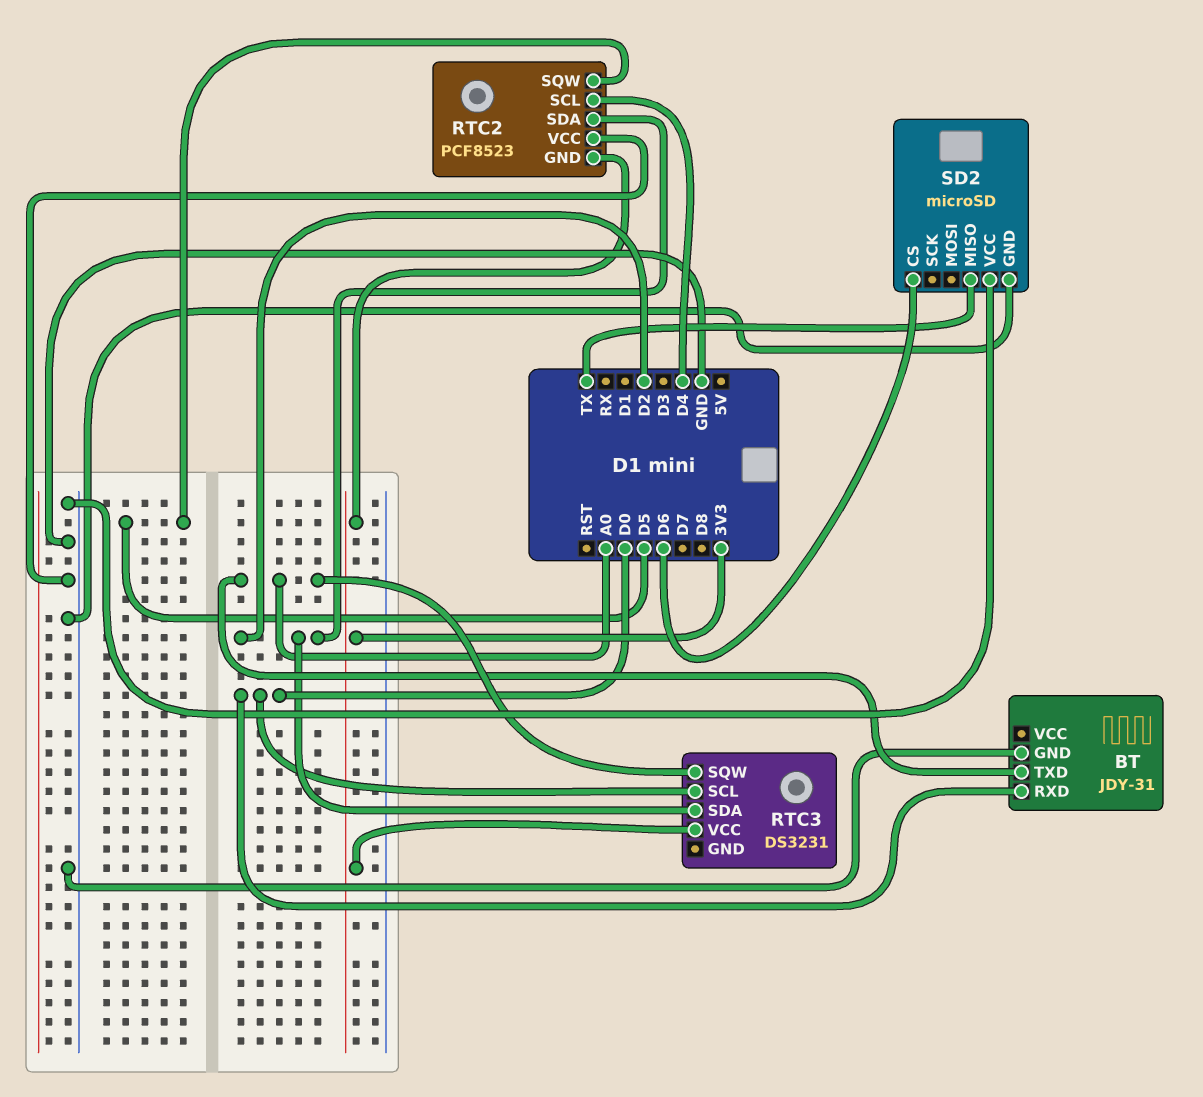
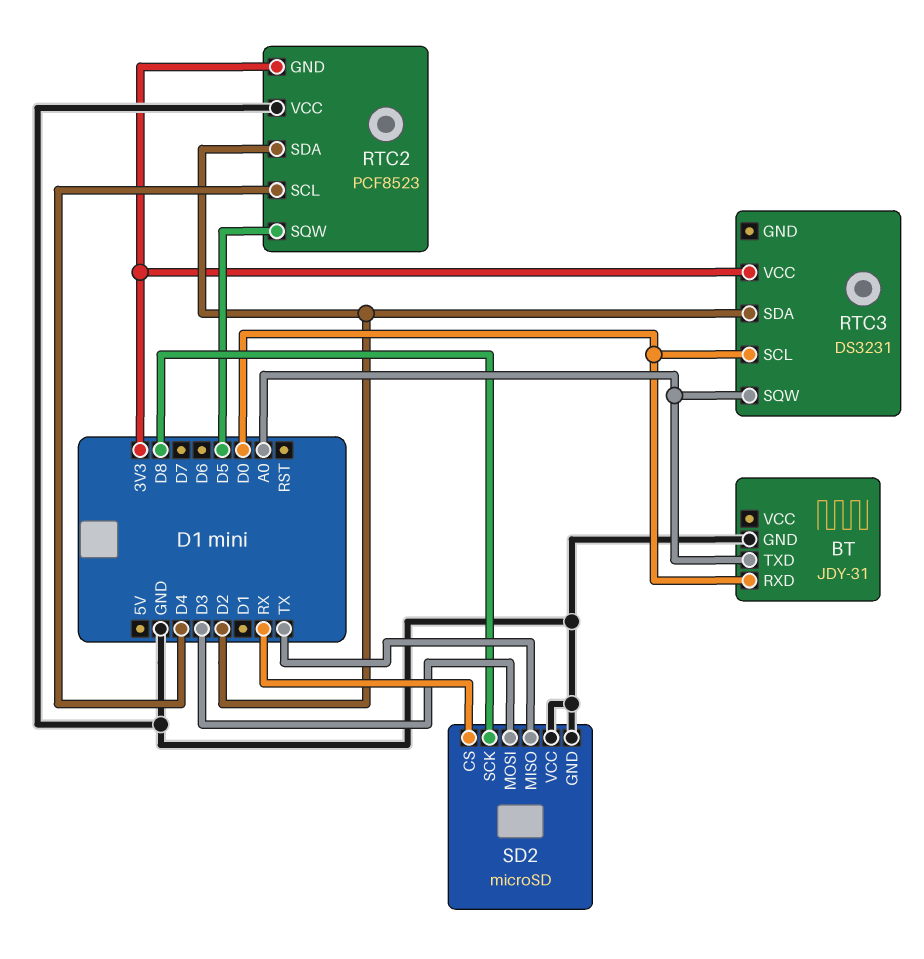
SD2 pin CS: D6 -> RX
SD2 pin MOSI: none -> D3
SD2 pin SCK: none -> D8

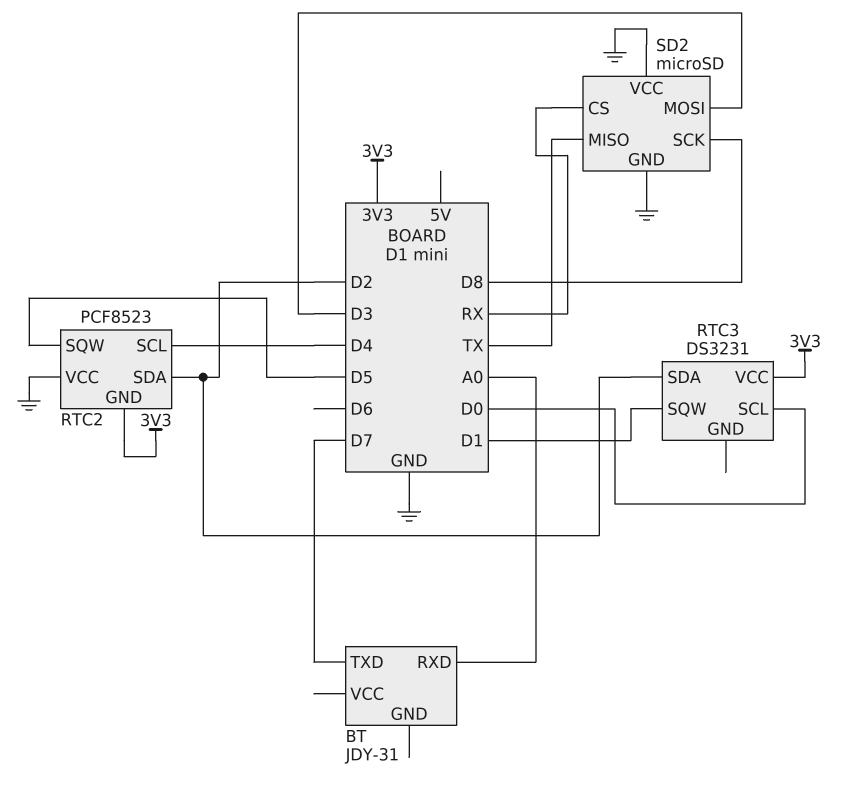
BT pin GND: GND -> none
BT pin RXD: D0 -> A0
BT pin TXD: A0 -> D7
RTC3 pin SQW: A0 -> D1

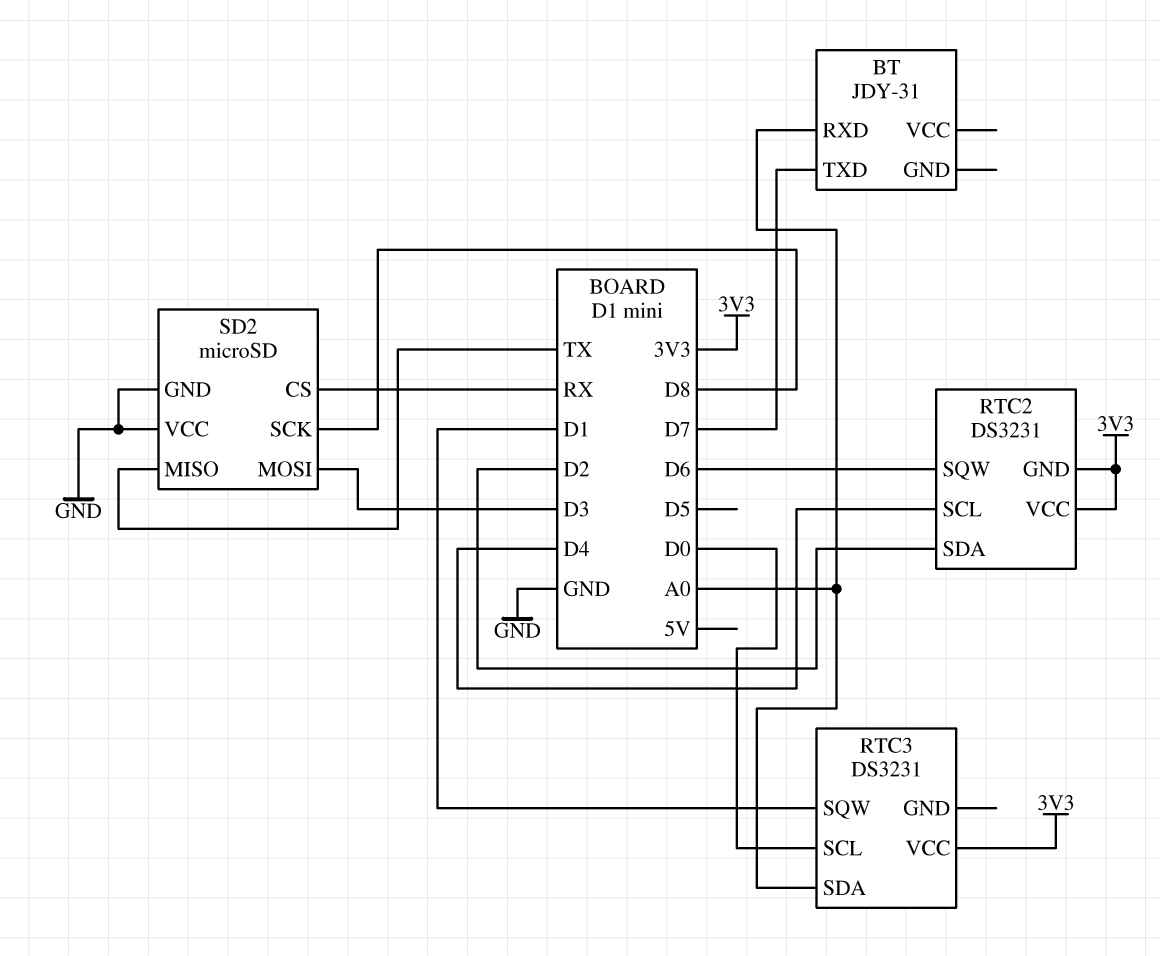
RTC2: PCF8523 -> DS3231
RTC2 pin SQW: D5 -> D6
RTC2 pin VCC: GND -> 3V3
RTC3 pin SDA: D2 -> A0

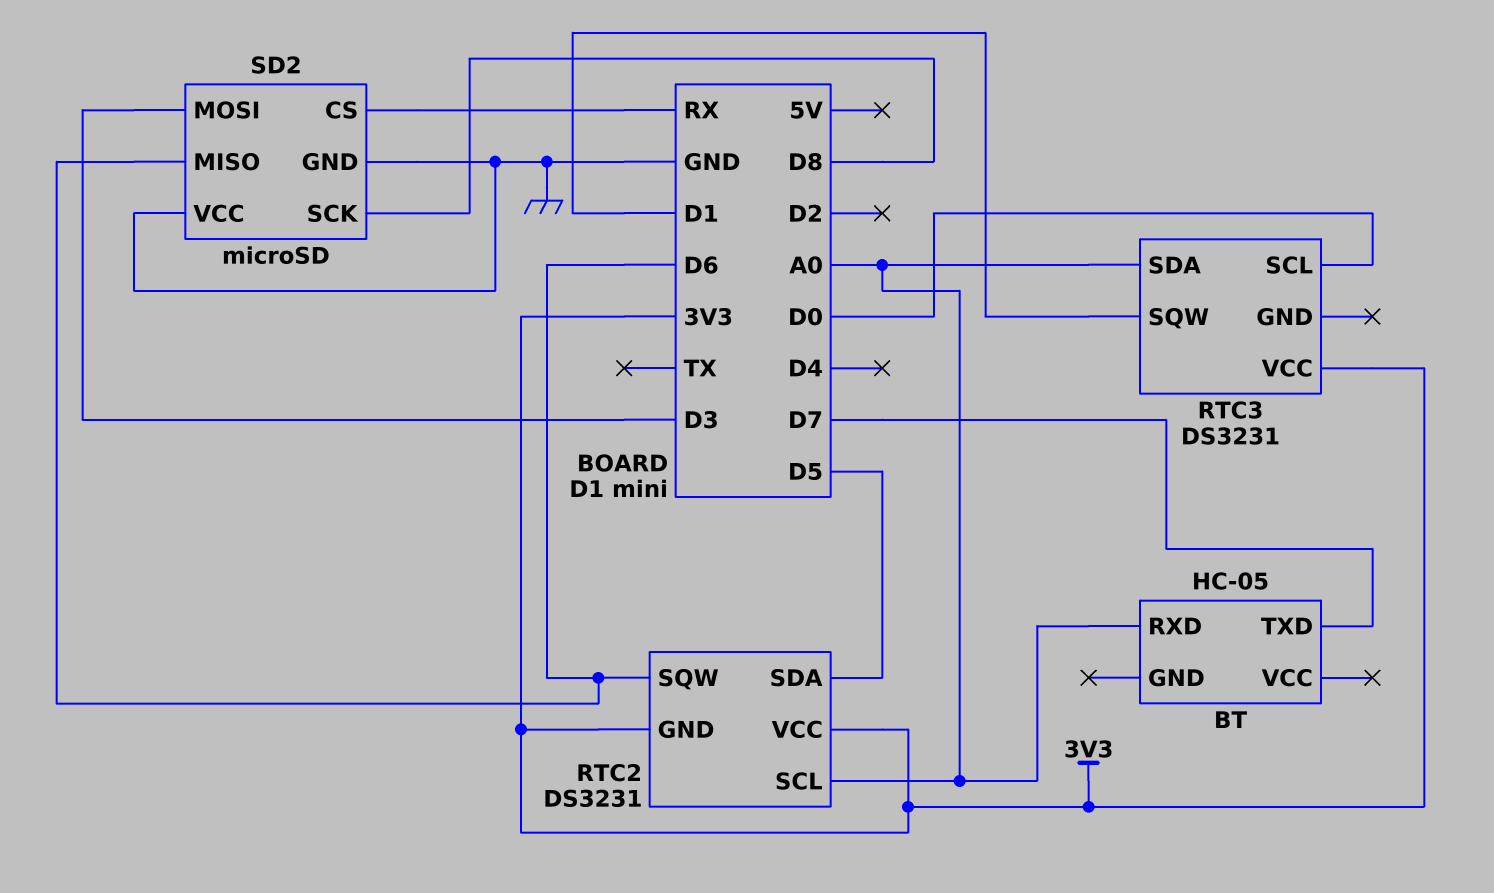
BT: JDY-31 -> HC-05
RTC2 pin SCL: D4 -> A0
RTC2 pin SDA: D2 -> D5
SD2 pin MISO: TX -> D6

